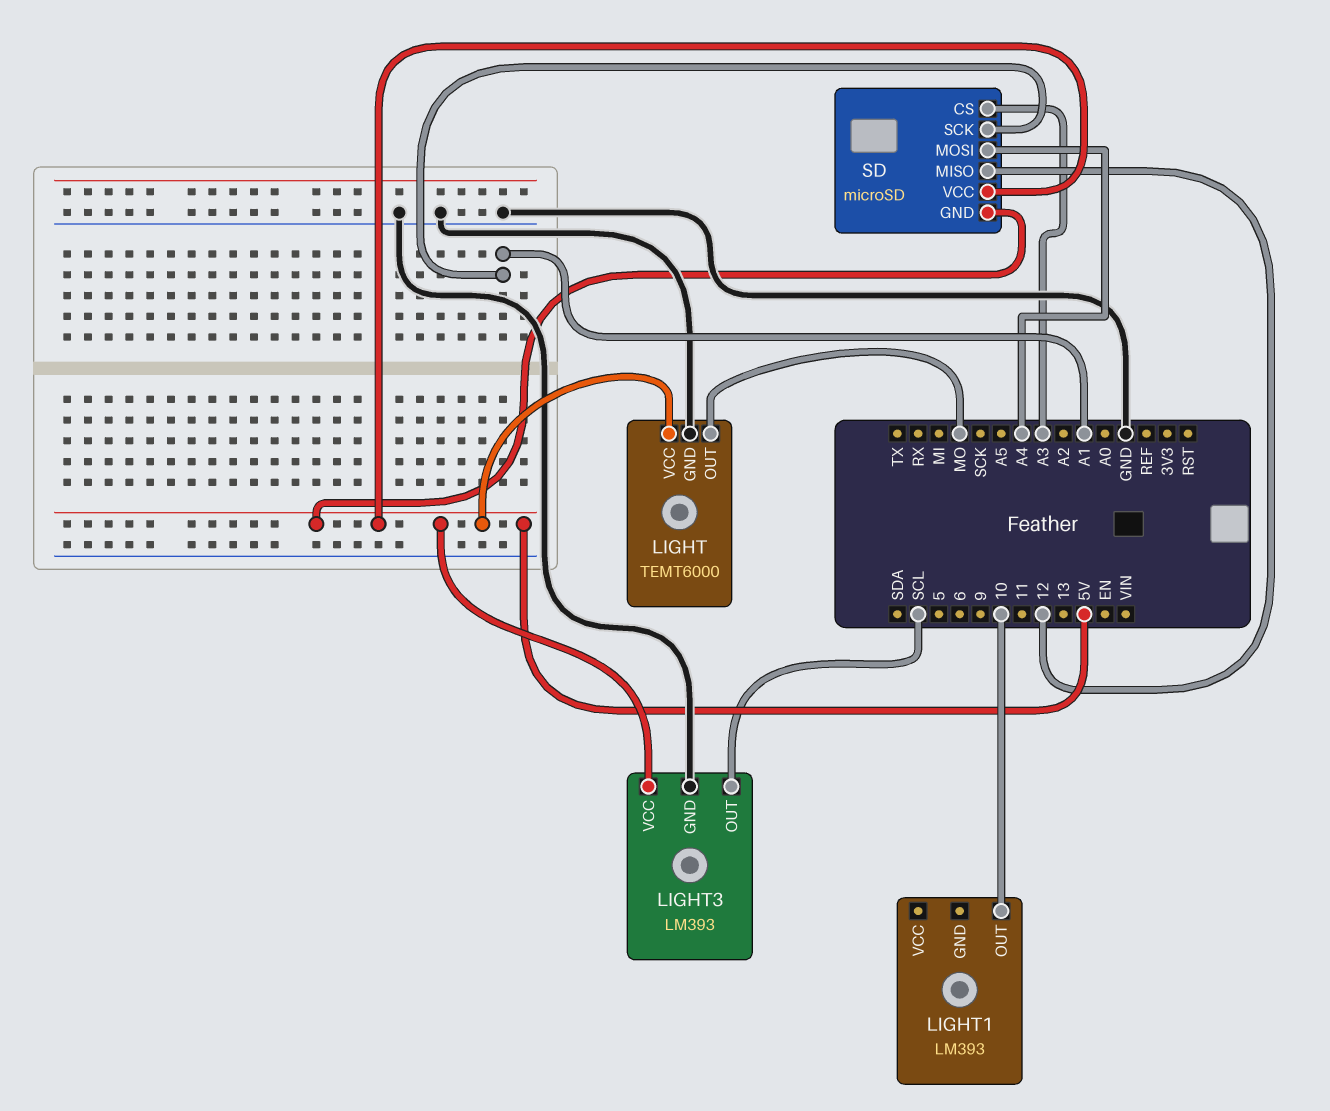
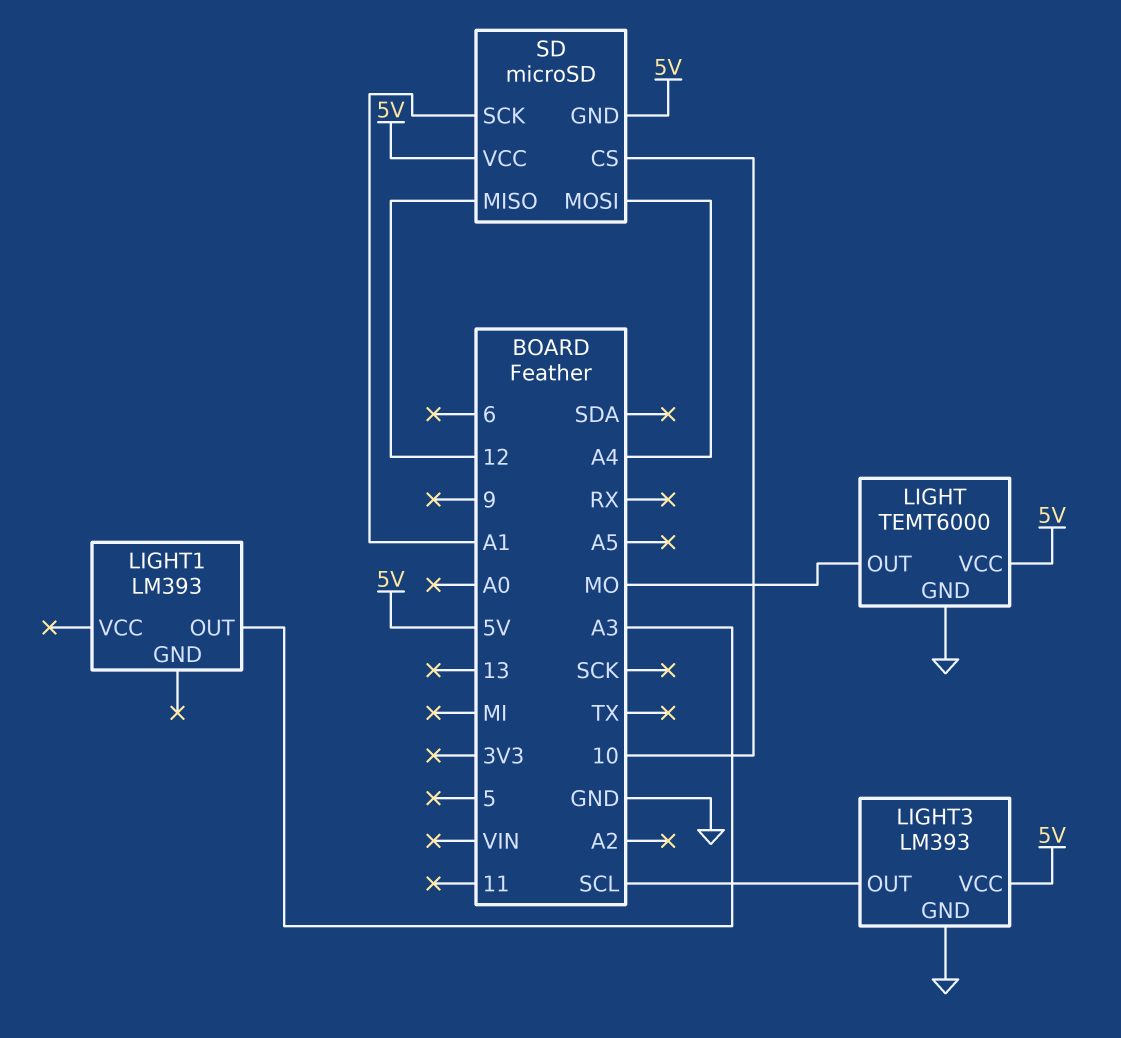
LIGHT1 pin OUT: 10 -> A3
SD pin CS: A3 -> 10

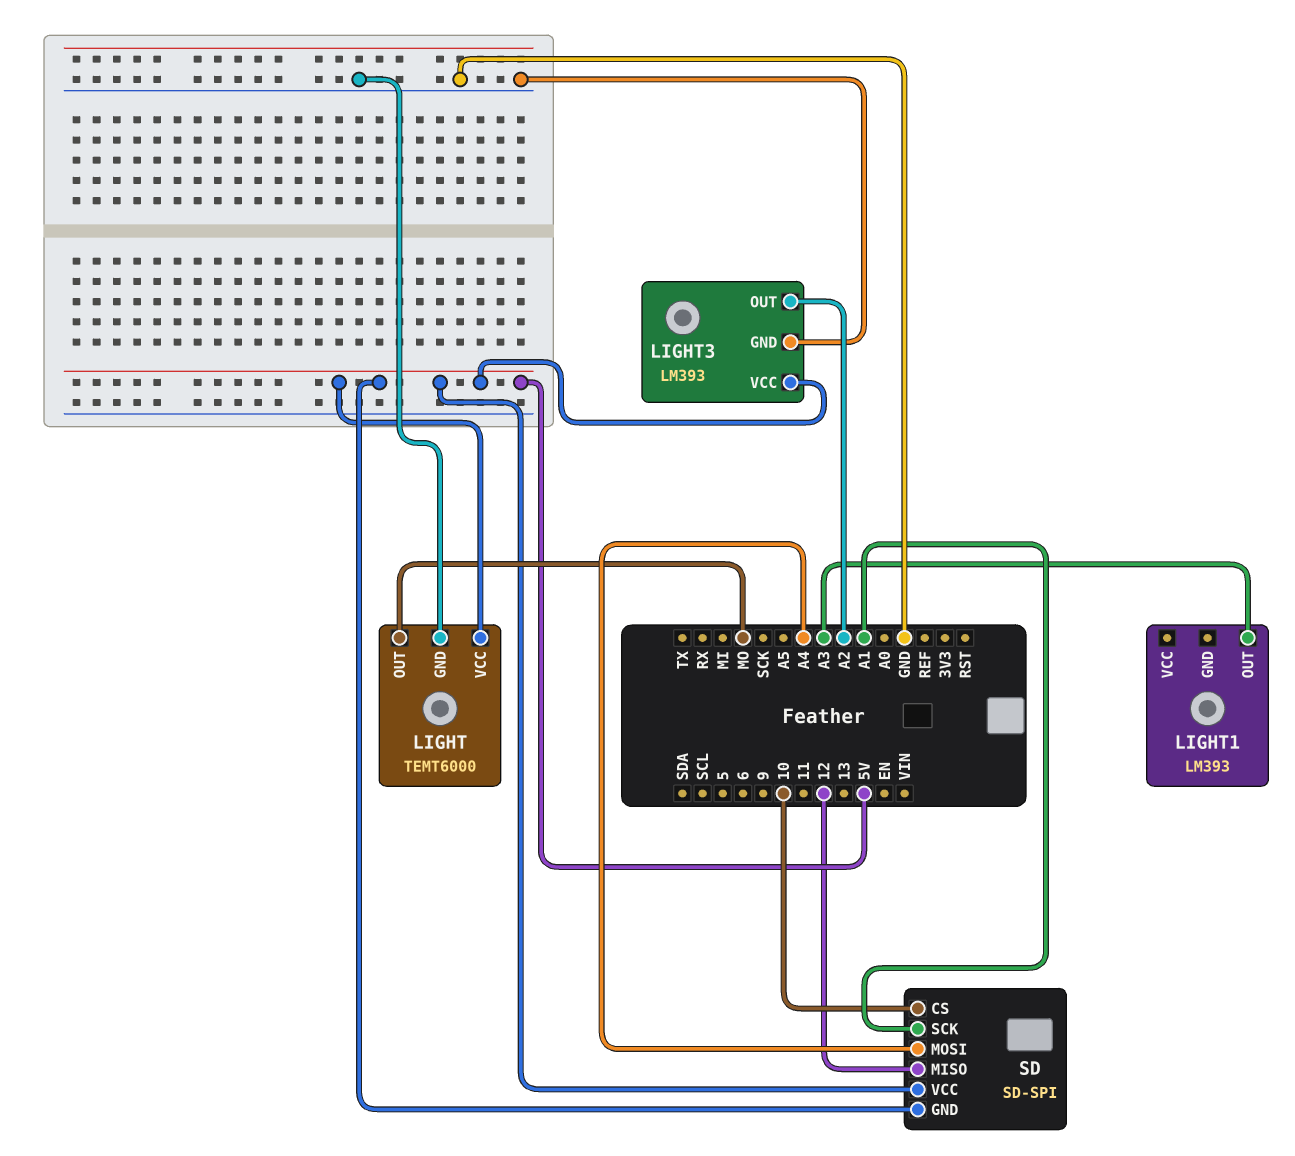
LIGHT3 pin OUT: SCL -> A2
SD: microSD -> SD-SPI

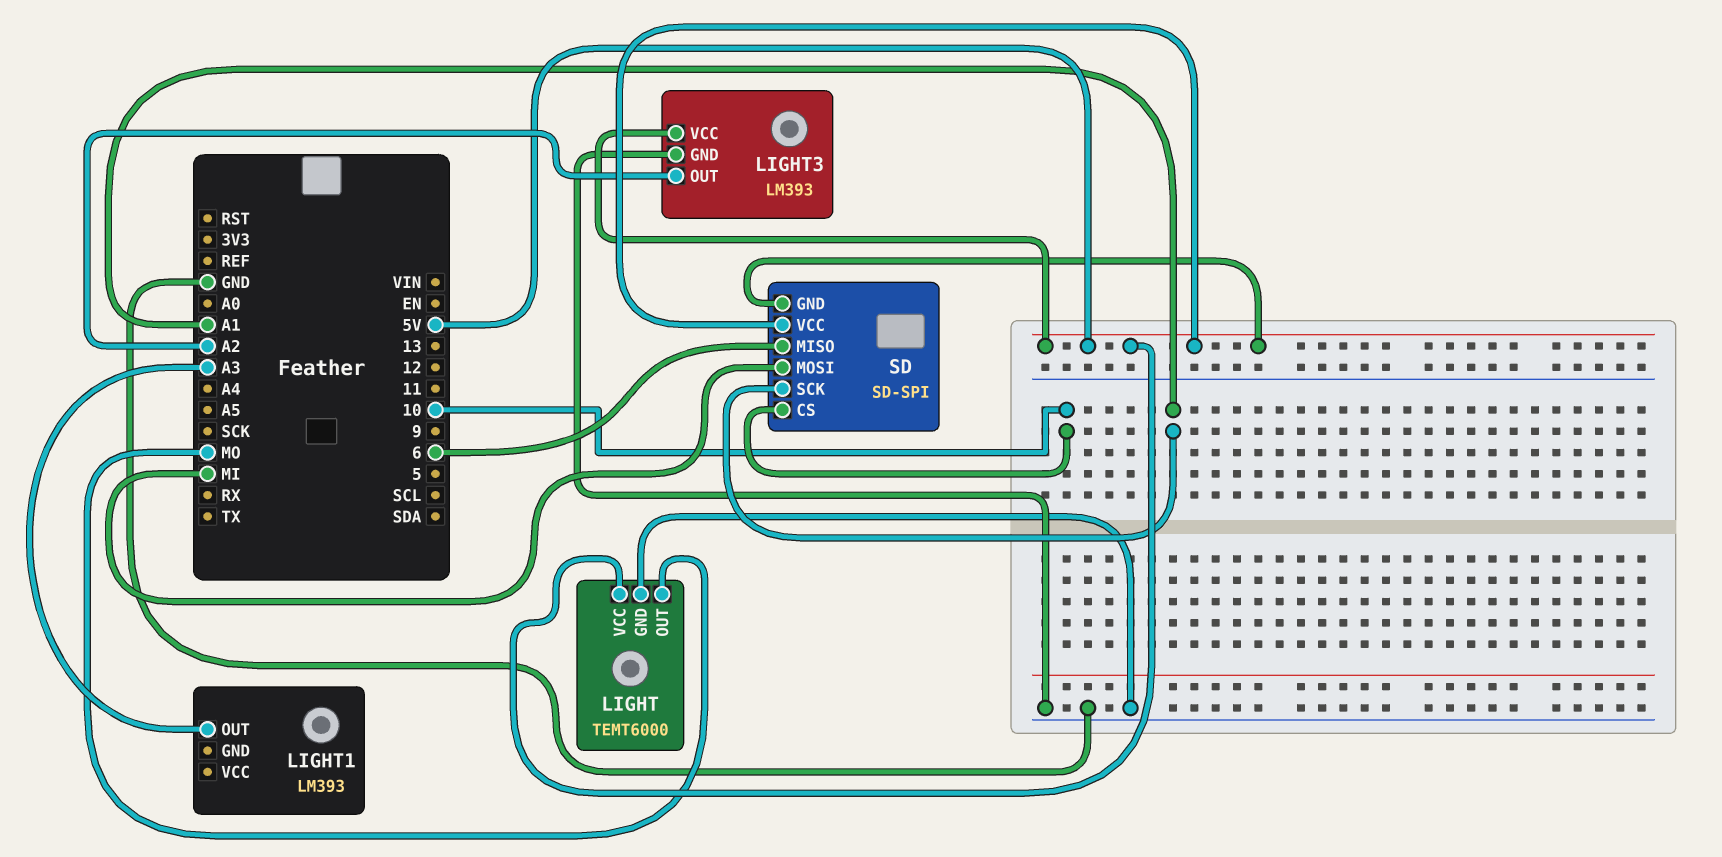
SD pin MISO: 12 -> 6
SD pin MOSI: A4 -> MI

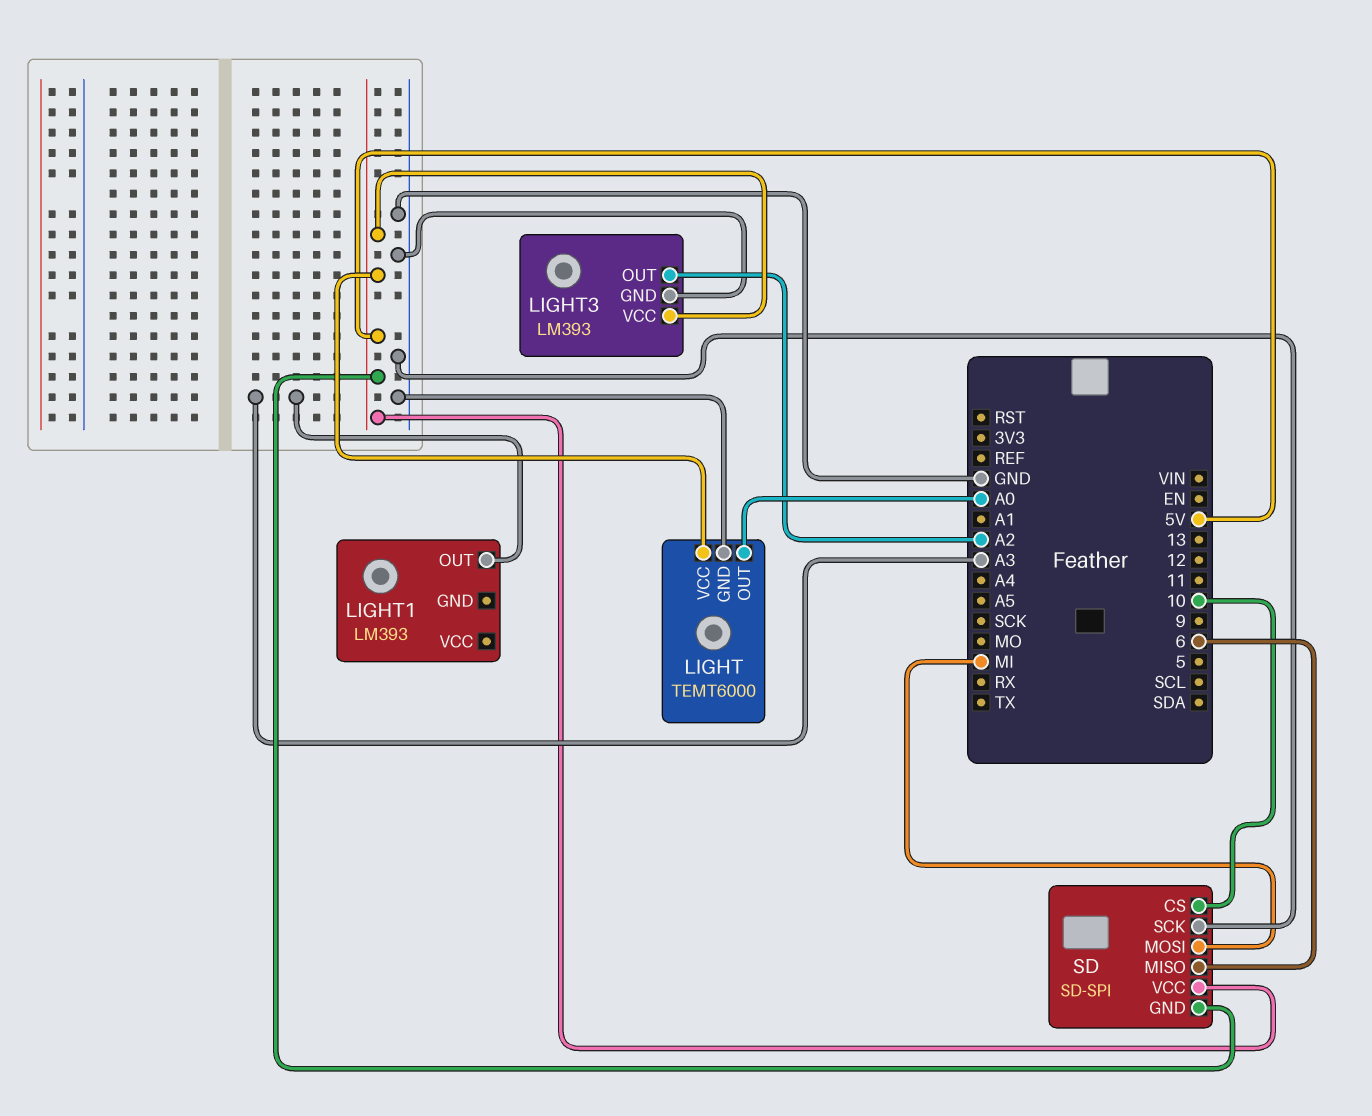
LIGHT pin OUT: MO -> A0
SD pin SCK: A1 -> GND

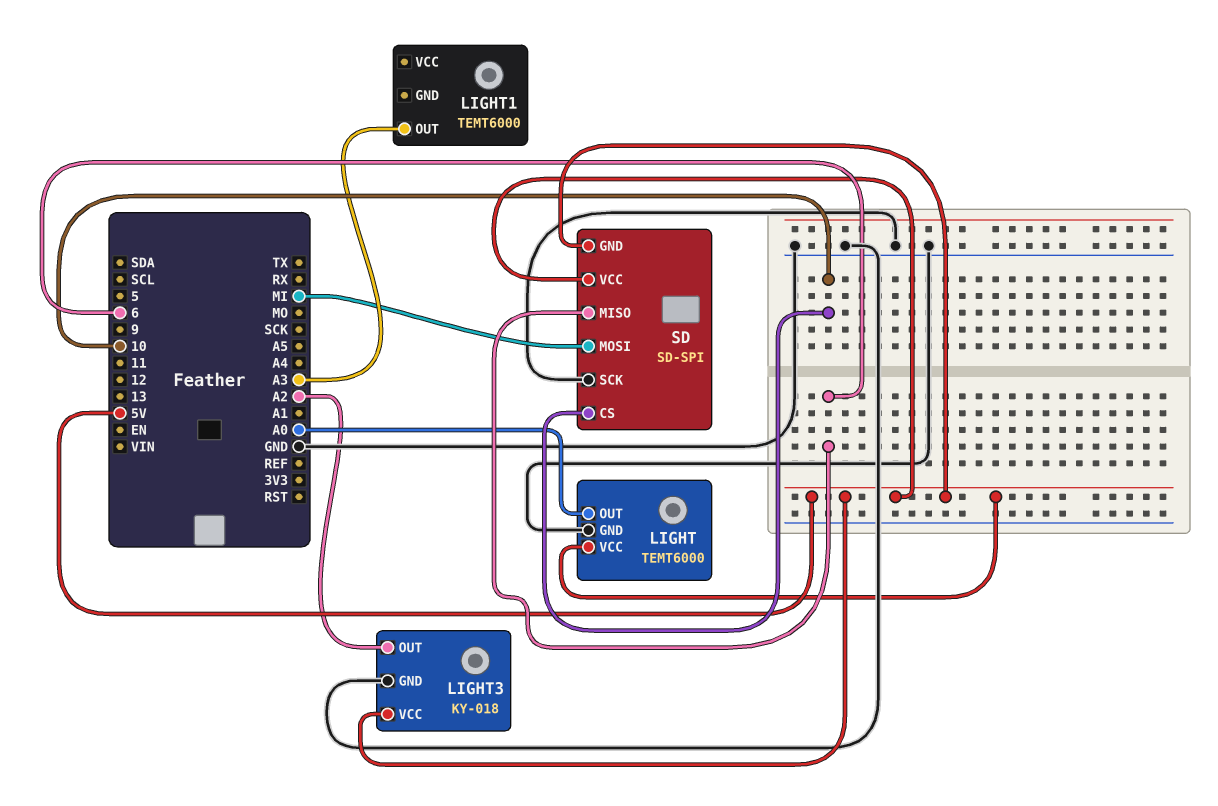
LIGHT1: LM393 -> TEMT6000
LIGHT3: LM393 -> KY-018

